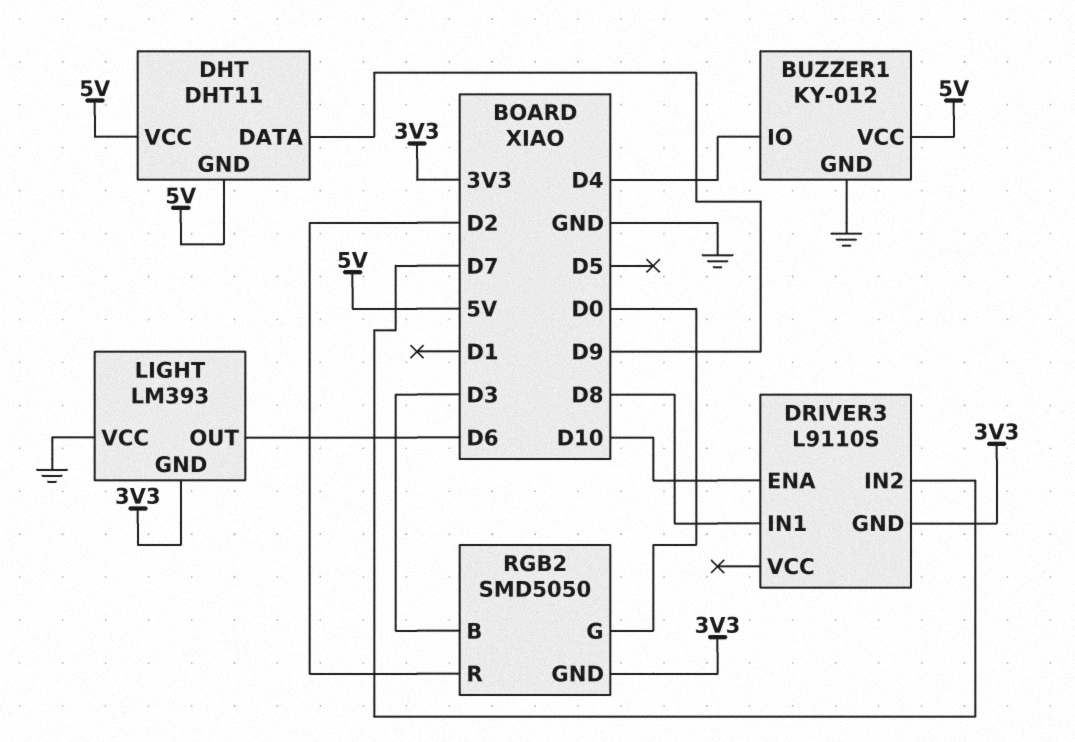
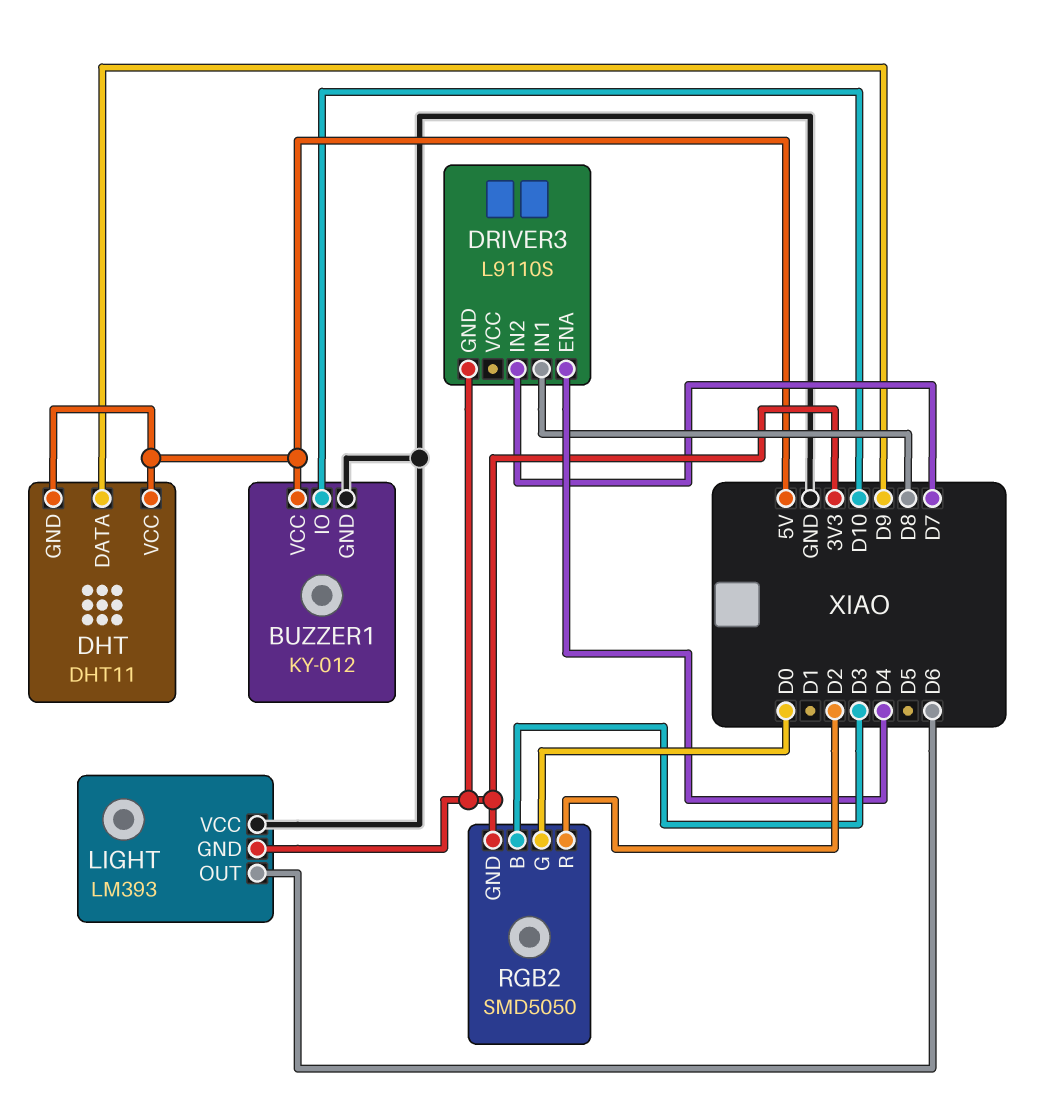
BUZZER1 pin IO: D4 -> D10
DRIVER3 pin ENA: D10 -> D4

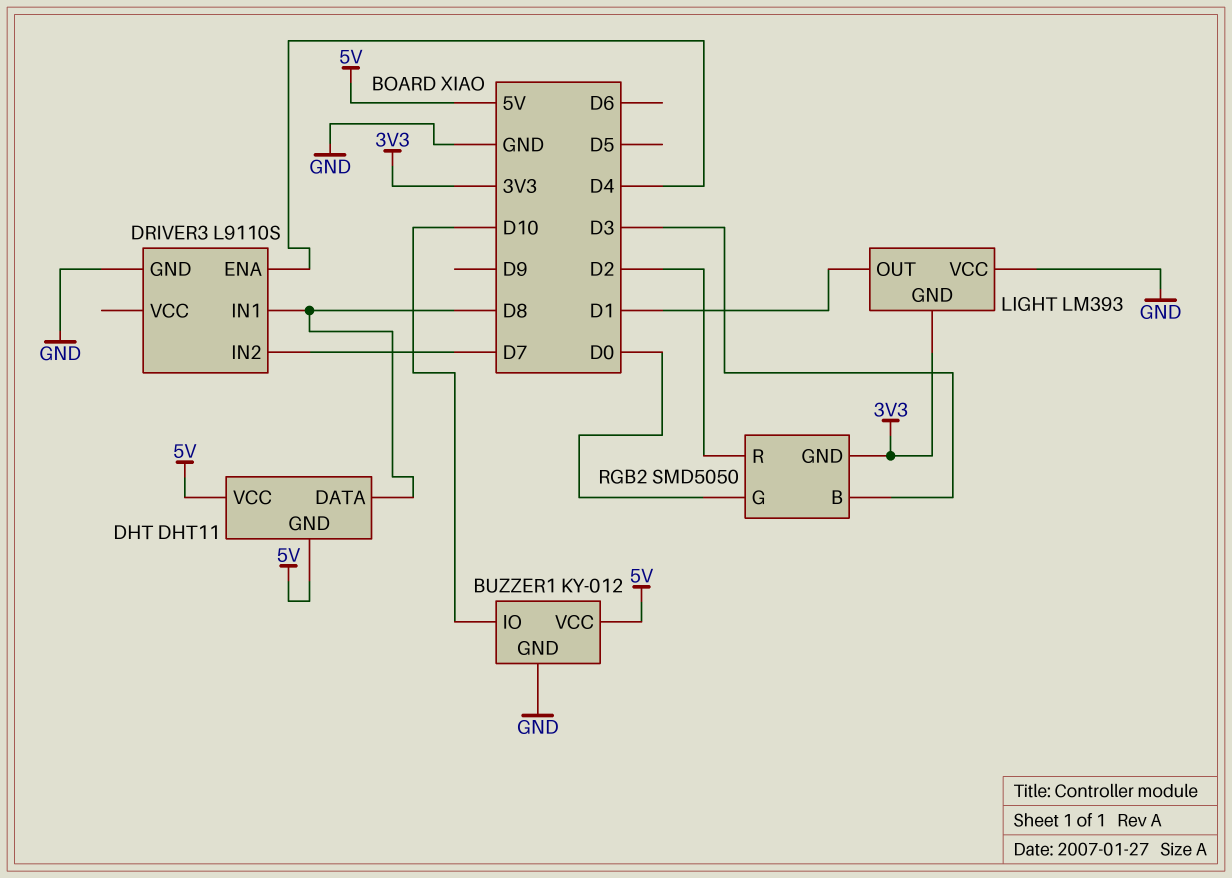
DHT pin DATA: D9 -> D8
DRIVER3 pin GND: 3V3 -> GND
LIGHT pin OUT: D6 -> D1

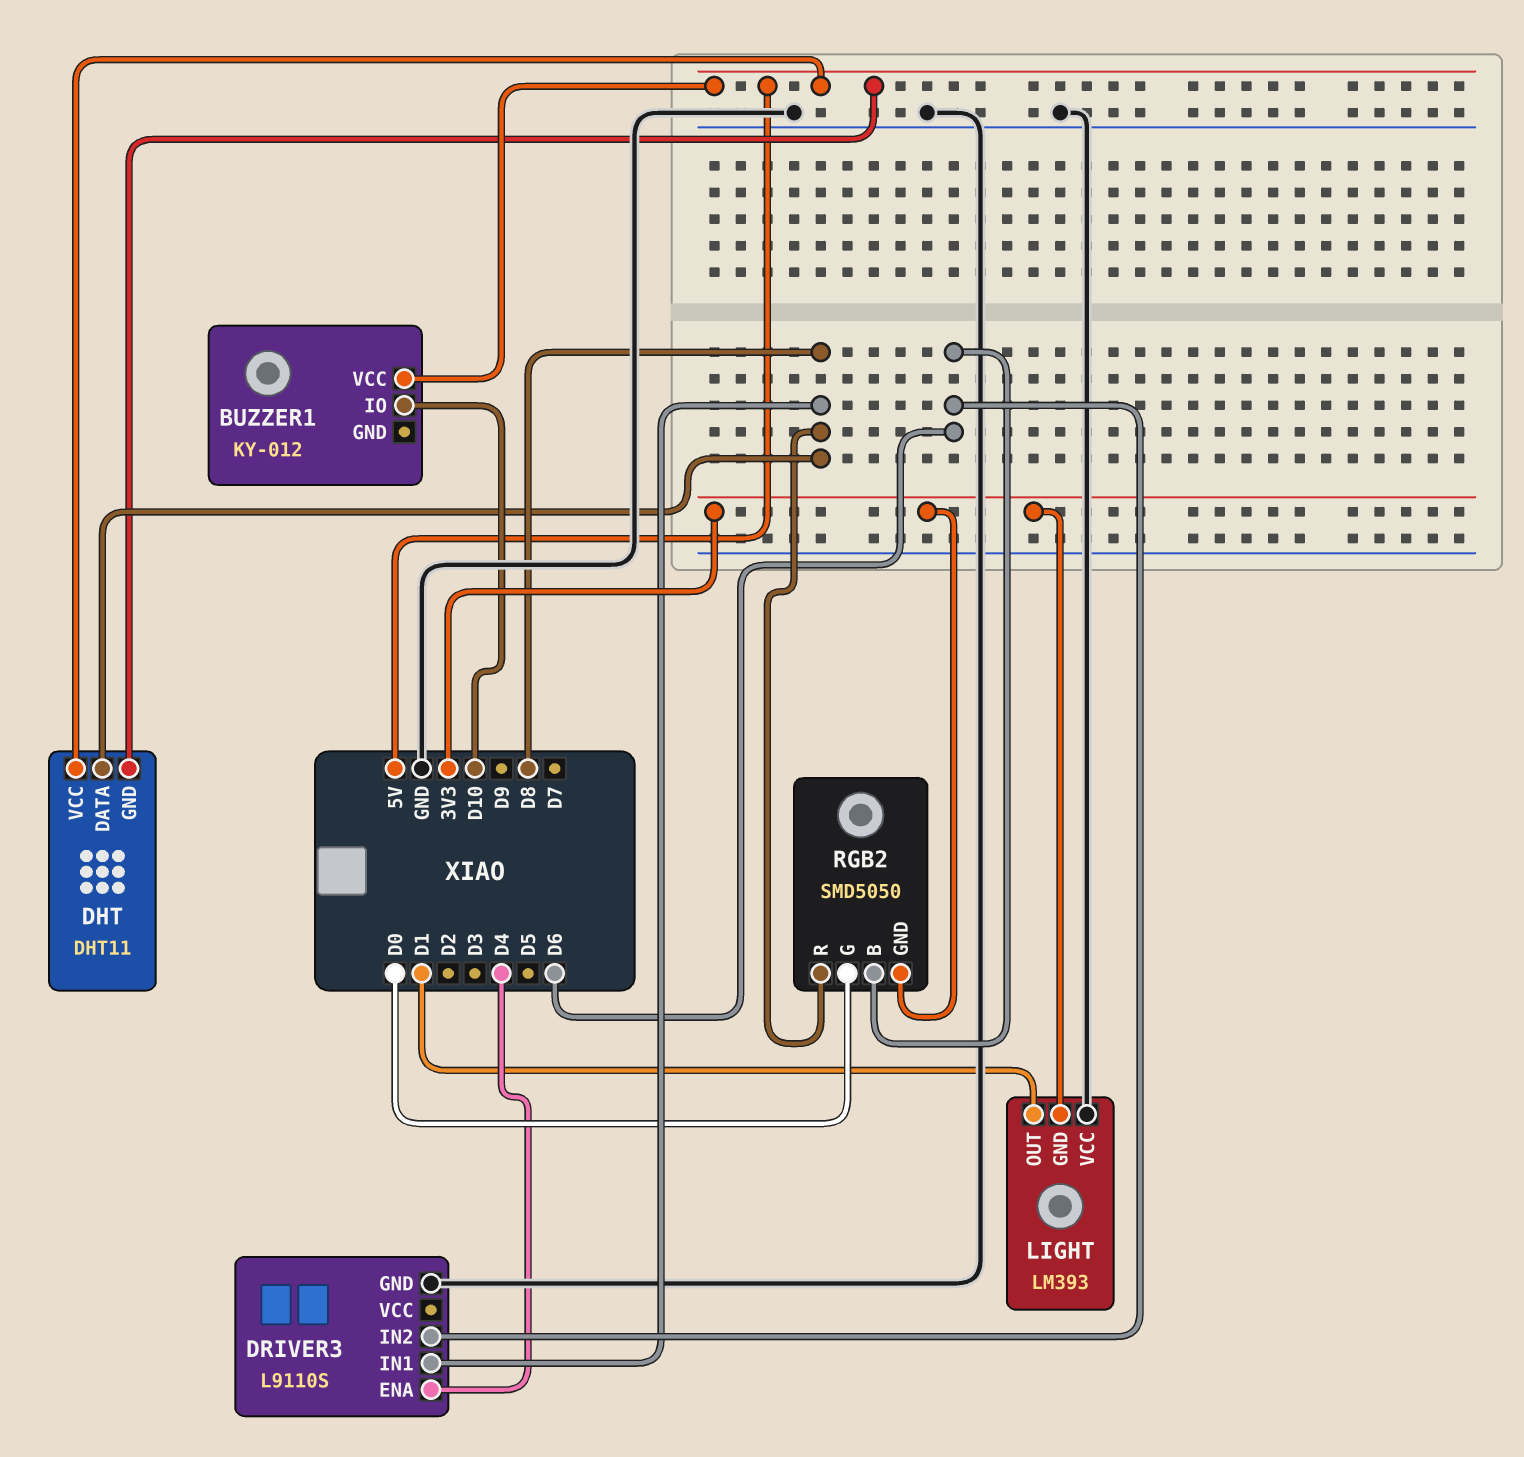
BUZZER1 pin GND: GND -> none
DRIVER3 pin IN2: D7 -> D6
RGB2 pin B: D3 -> D6
RGB2 pin R: D2 -> D8

